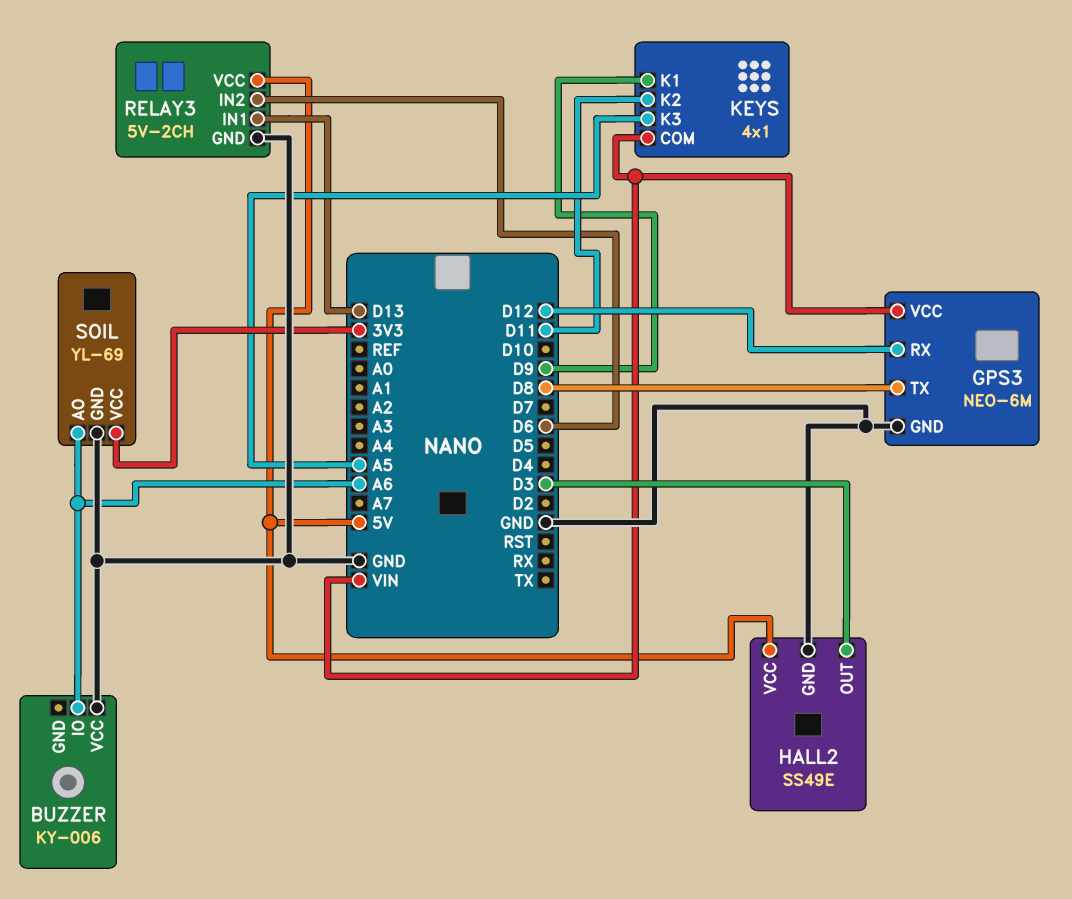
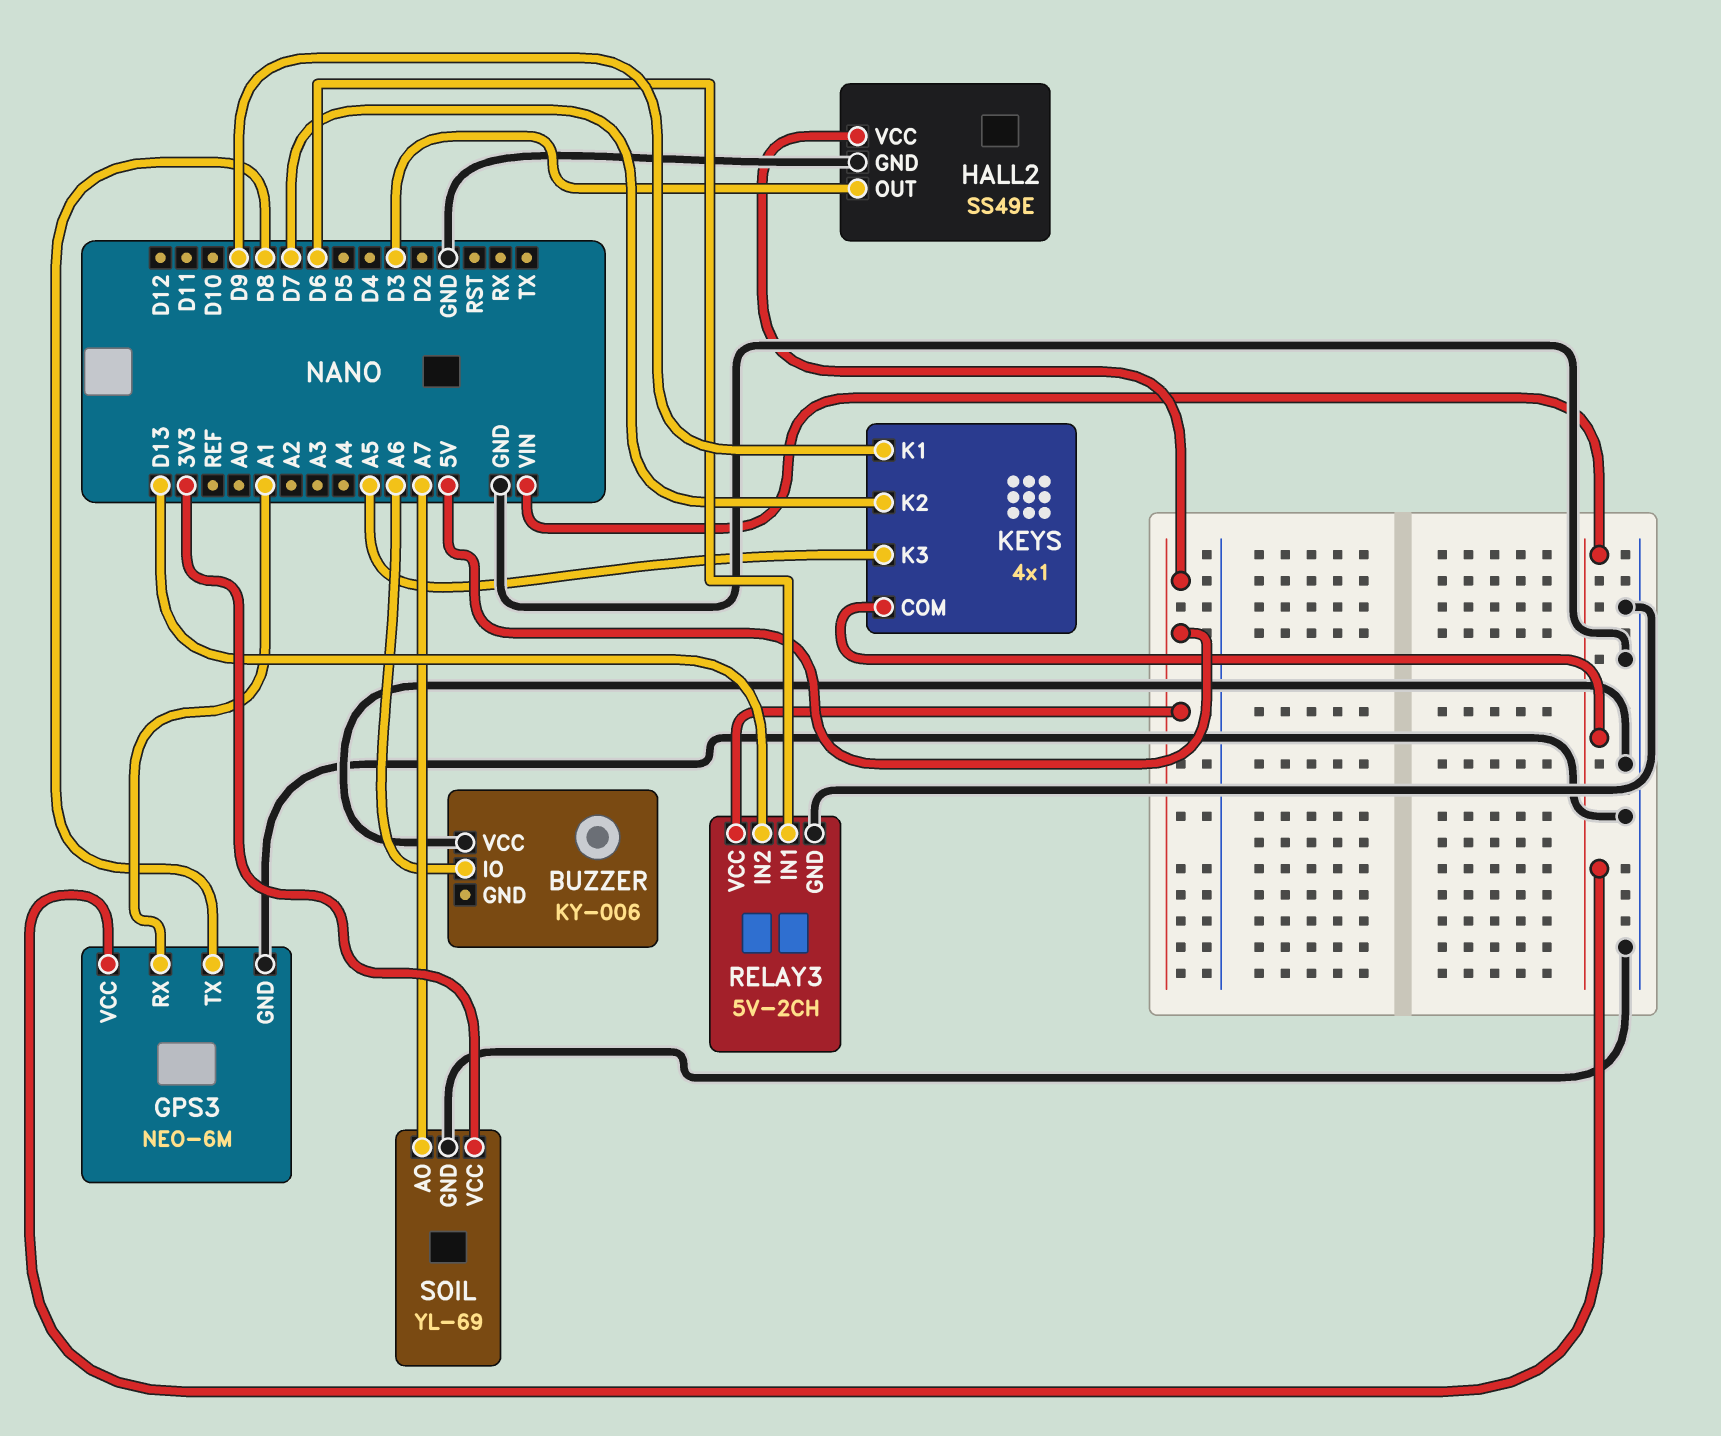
GPS3 pin RX: D12 -> A1
KEYS pin K2: D11 -> D7
RELAY3 pin IN1: D13 -> D6
RELAY3 pin IN2: D6 -> D13
SOIL pin AO: A6 -> A7

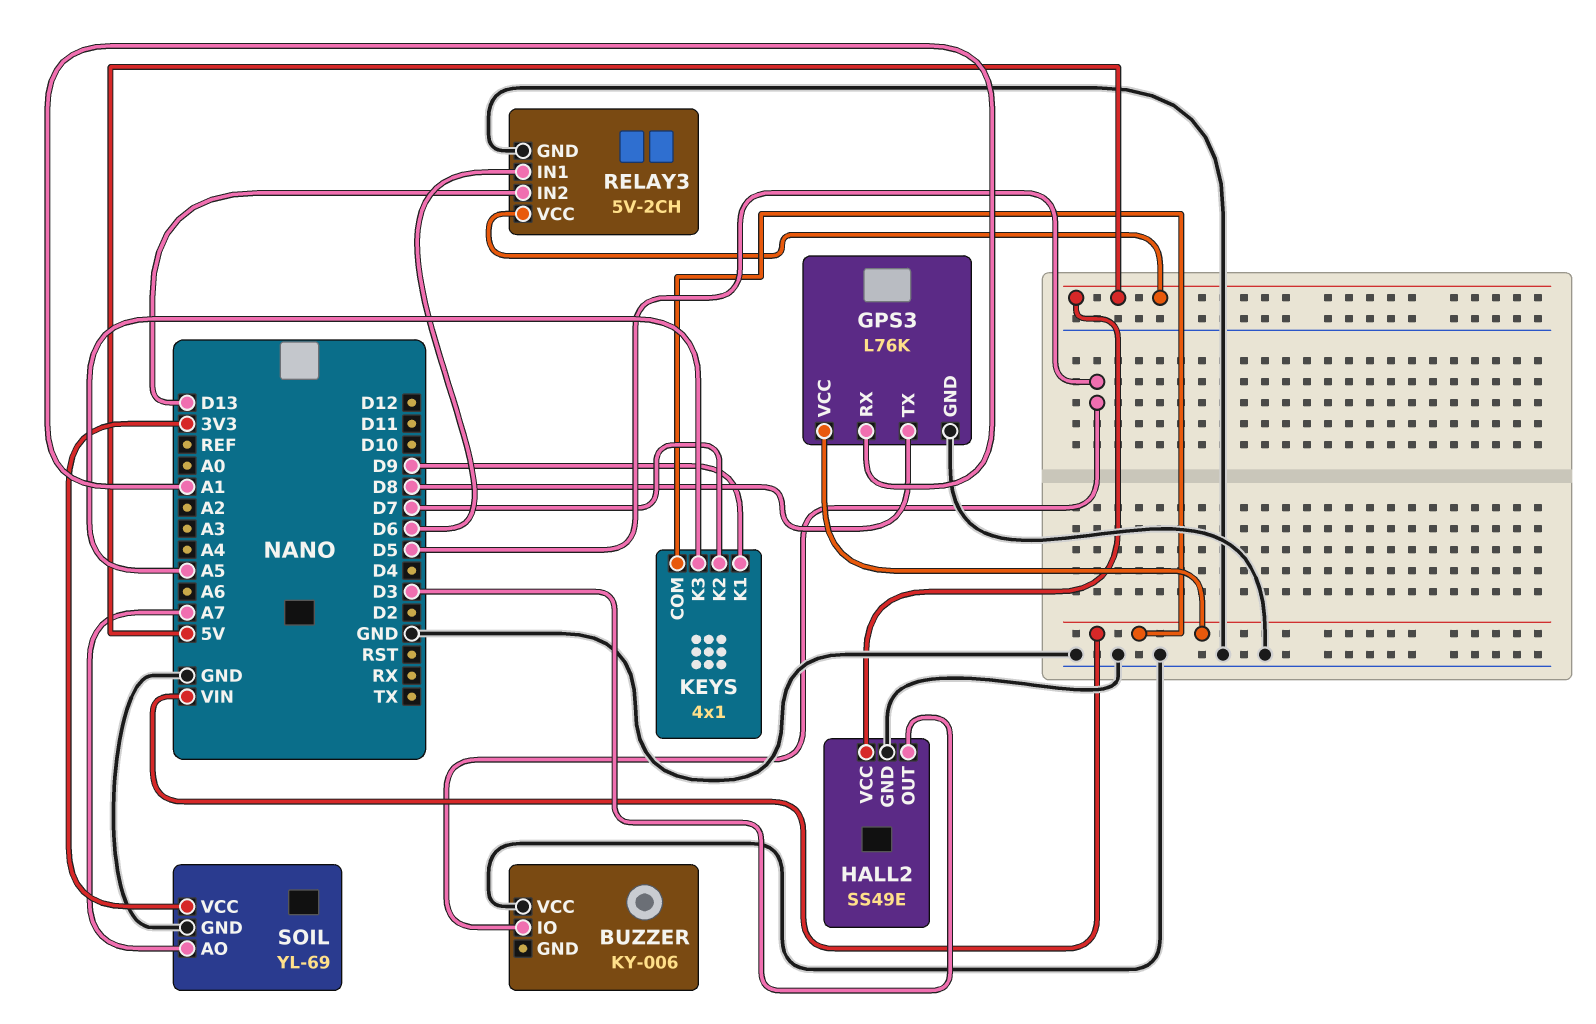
BUZZER pin IO: A6 -> D5
GPS3: NEO-6M -> L76K

